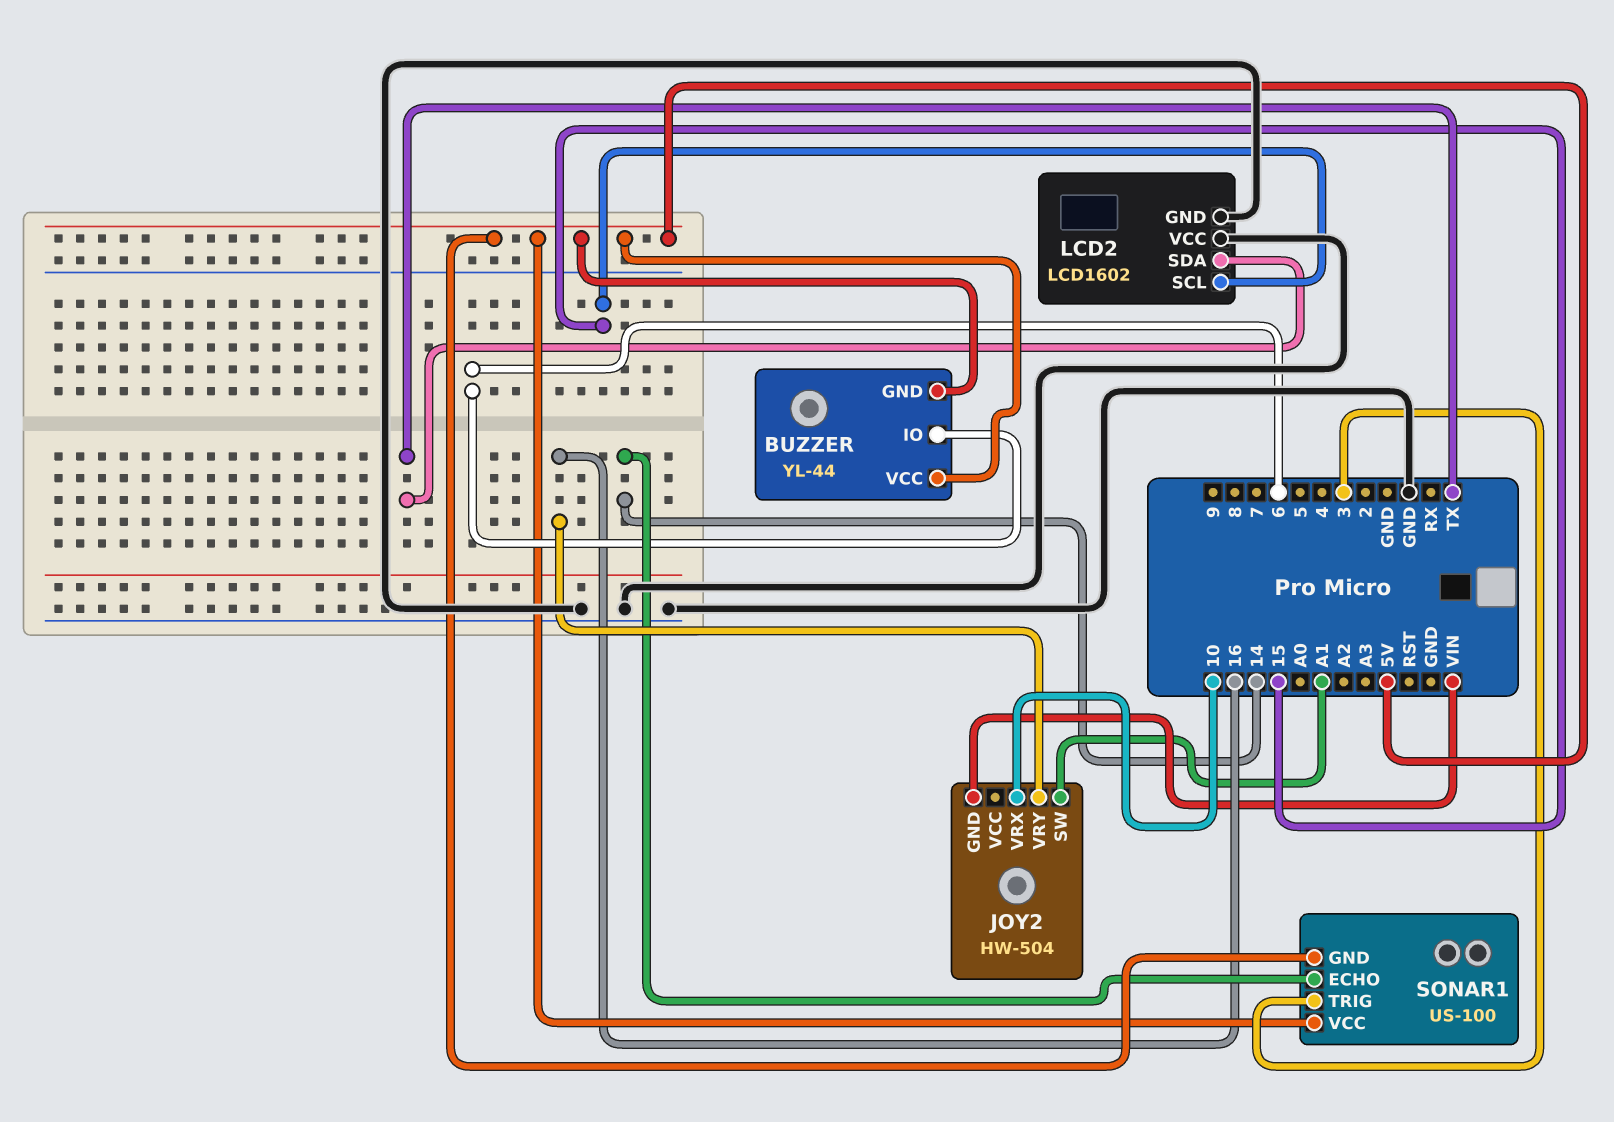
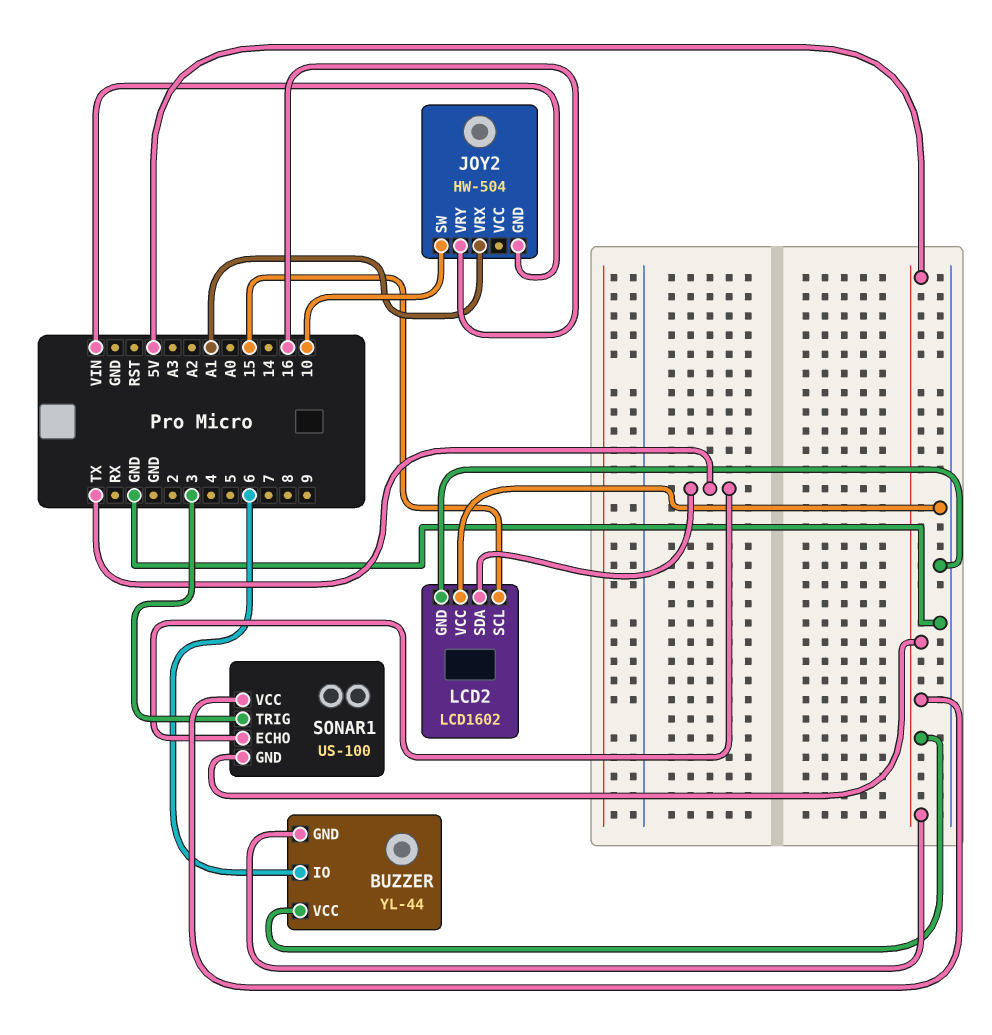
JOY2 pin SW: A1 -> 10
JOY2 pin VRX: 10 -> A1
SONAR1 pin ECHO: 14 -> TX

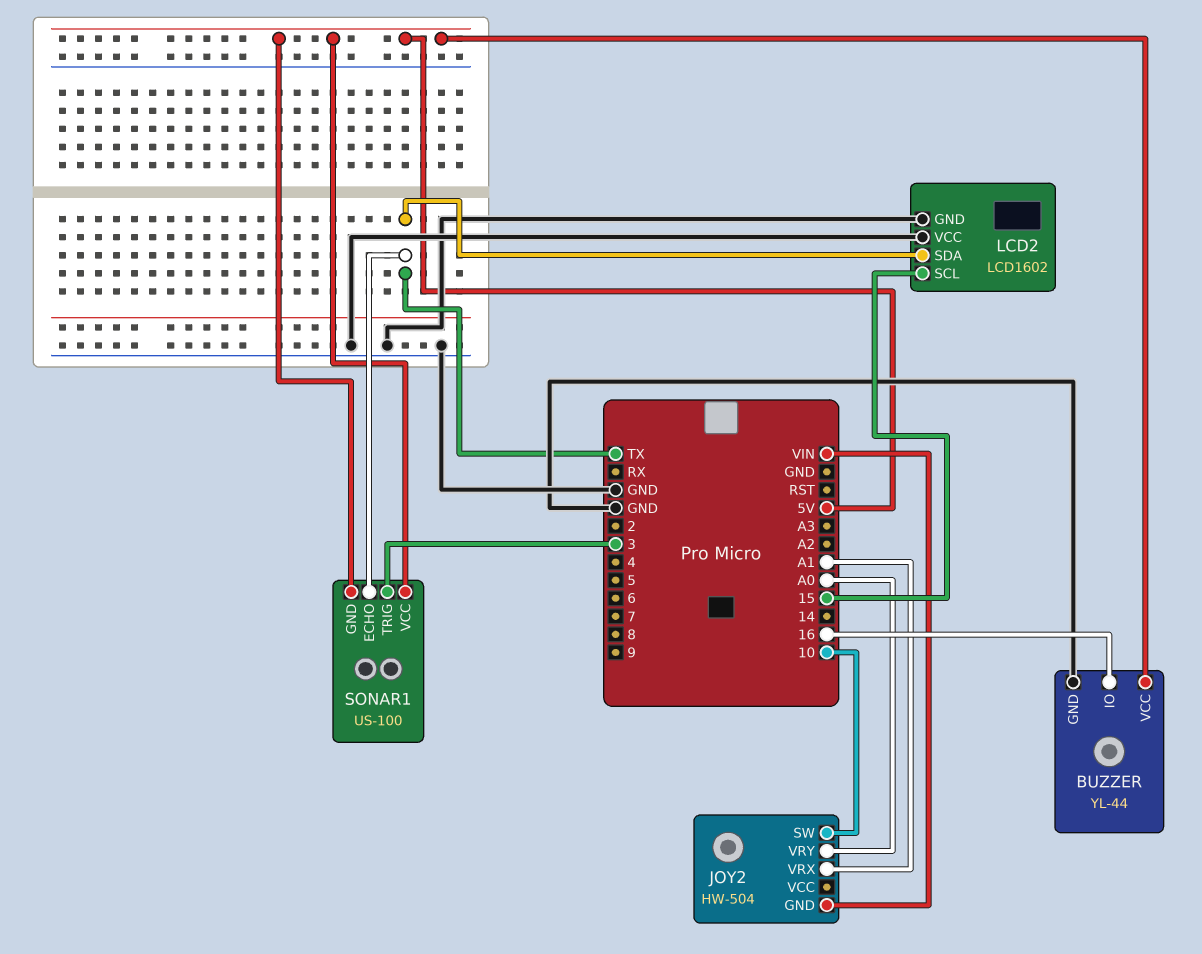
BUZZER pin GND: 5V -> GND
BUZZER pin IO: 6 -> 16
JOY2 pin VRY: 16 -> A0

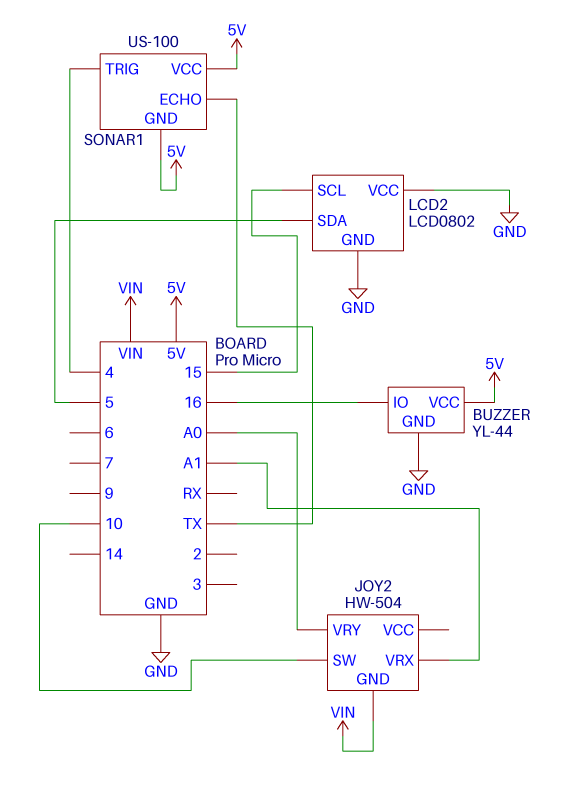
LCD2: LCD1602 -> LCD0802
LCD2 pin SDA: TX -> 5
SONAR1 pin TRIG: 3 -> 4

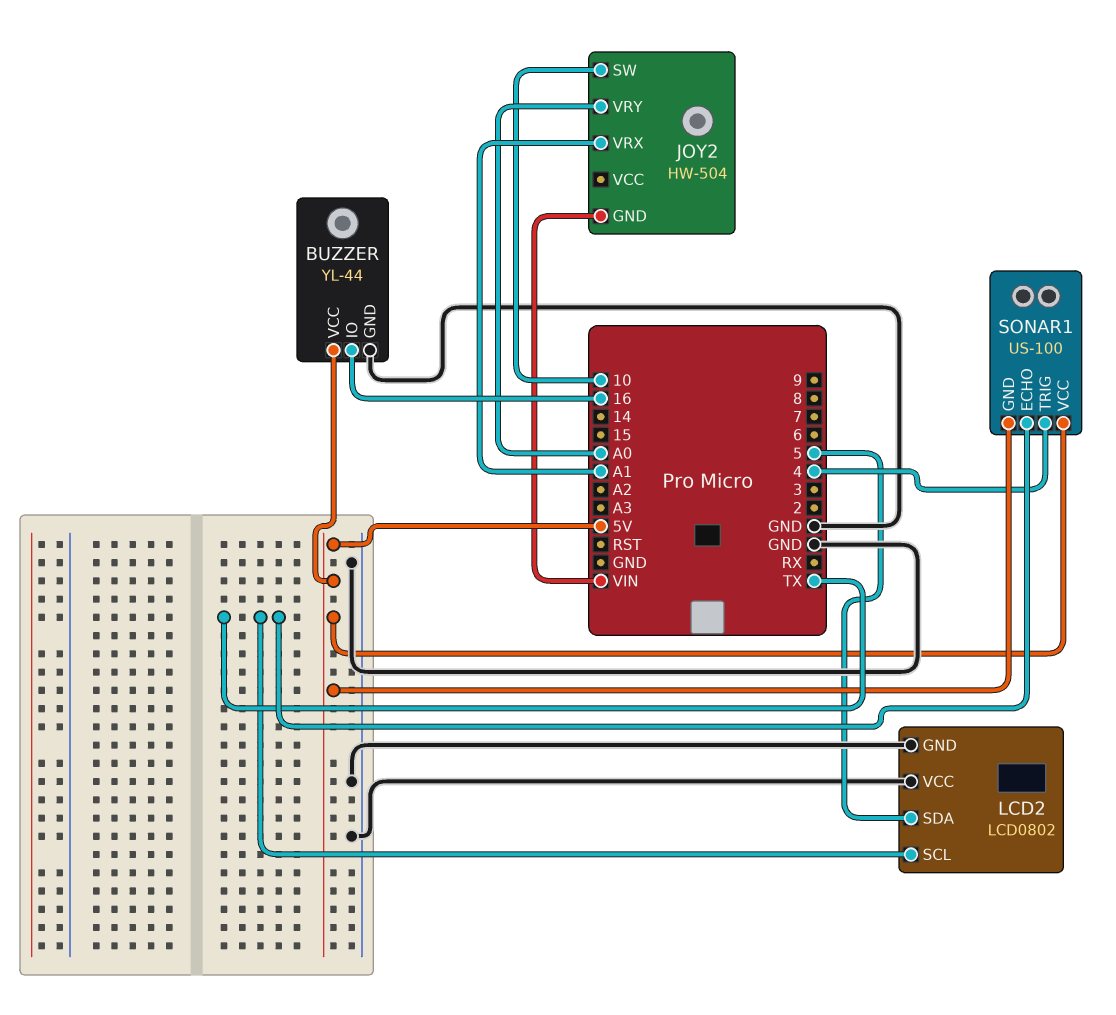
LCD2 pin SCL: 15 -> TX

